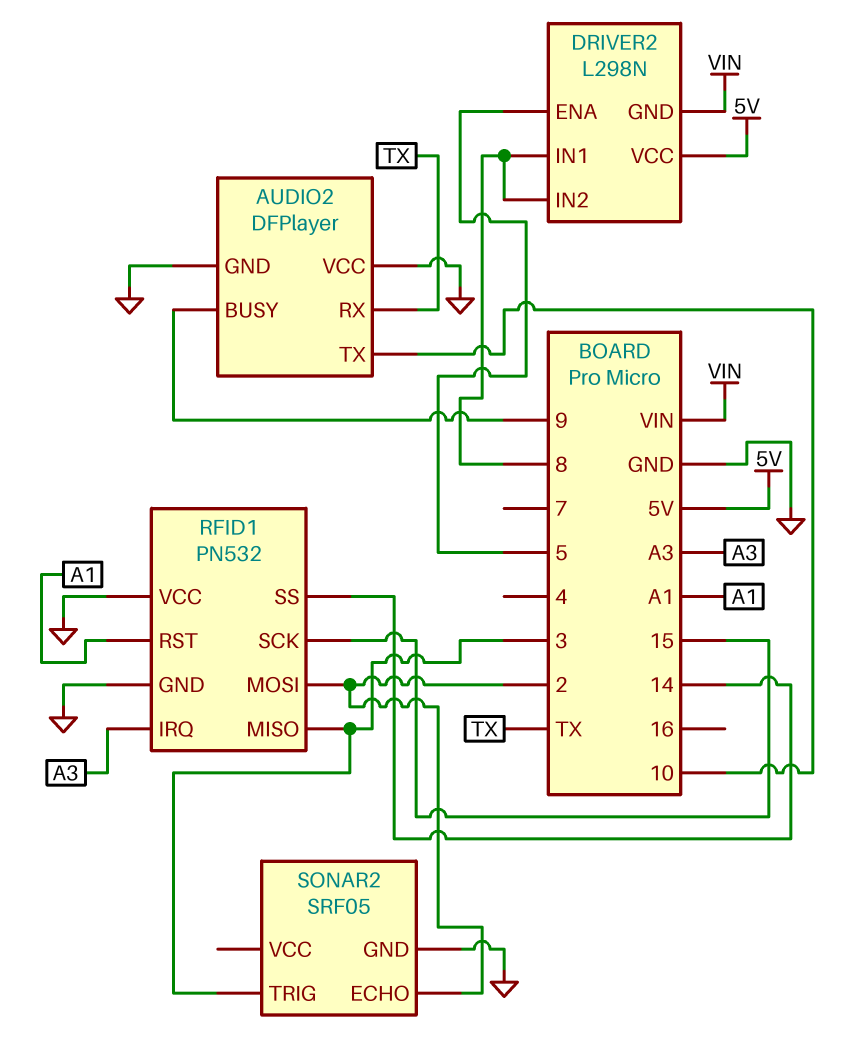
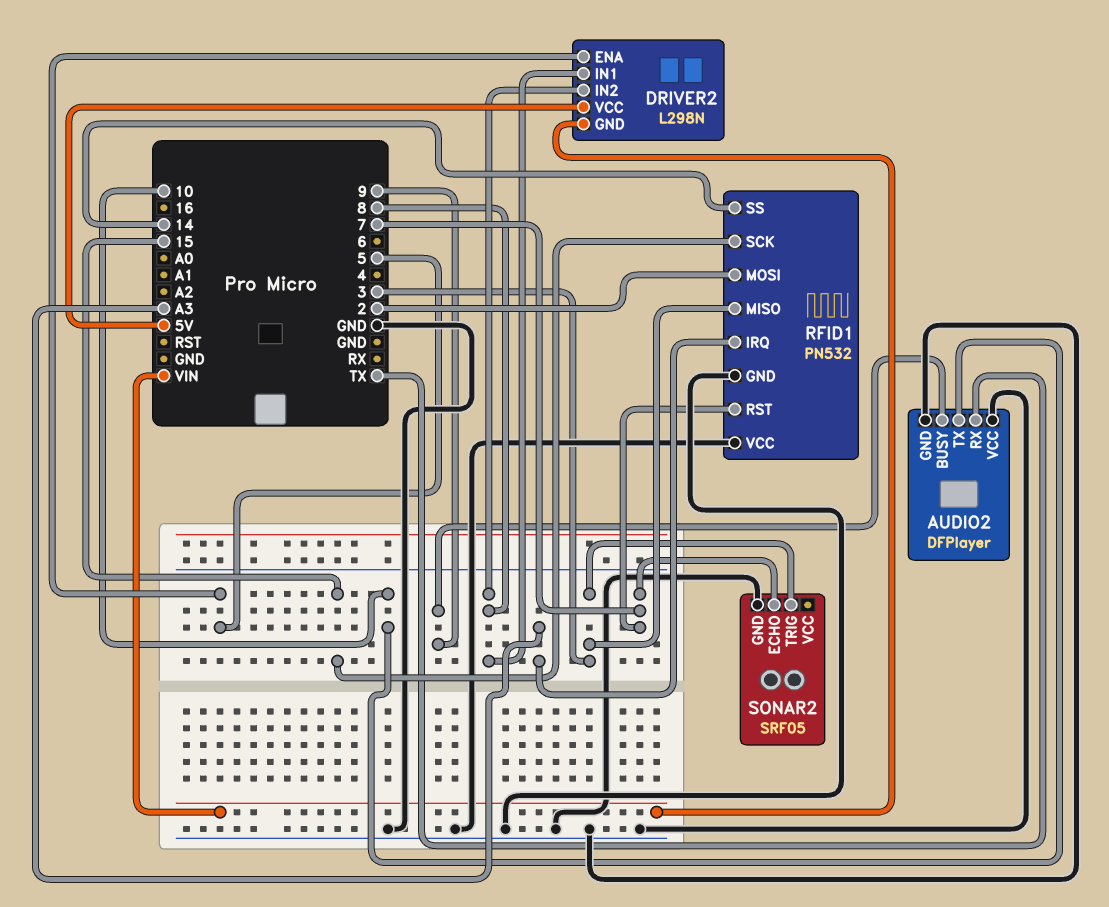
RFID1 pin RST: A1 -> 7
SONAR2 pin ECHO: 2 -> 7

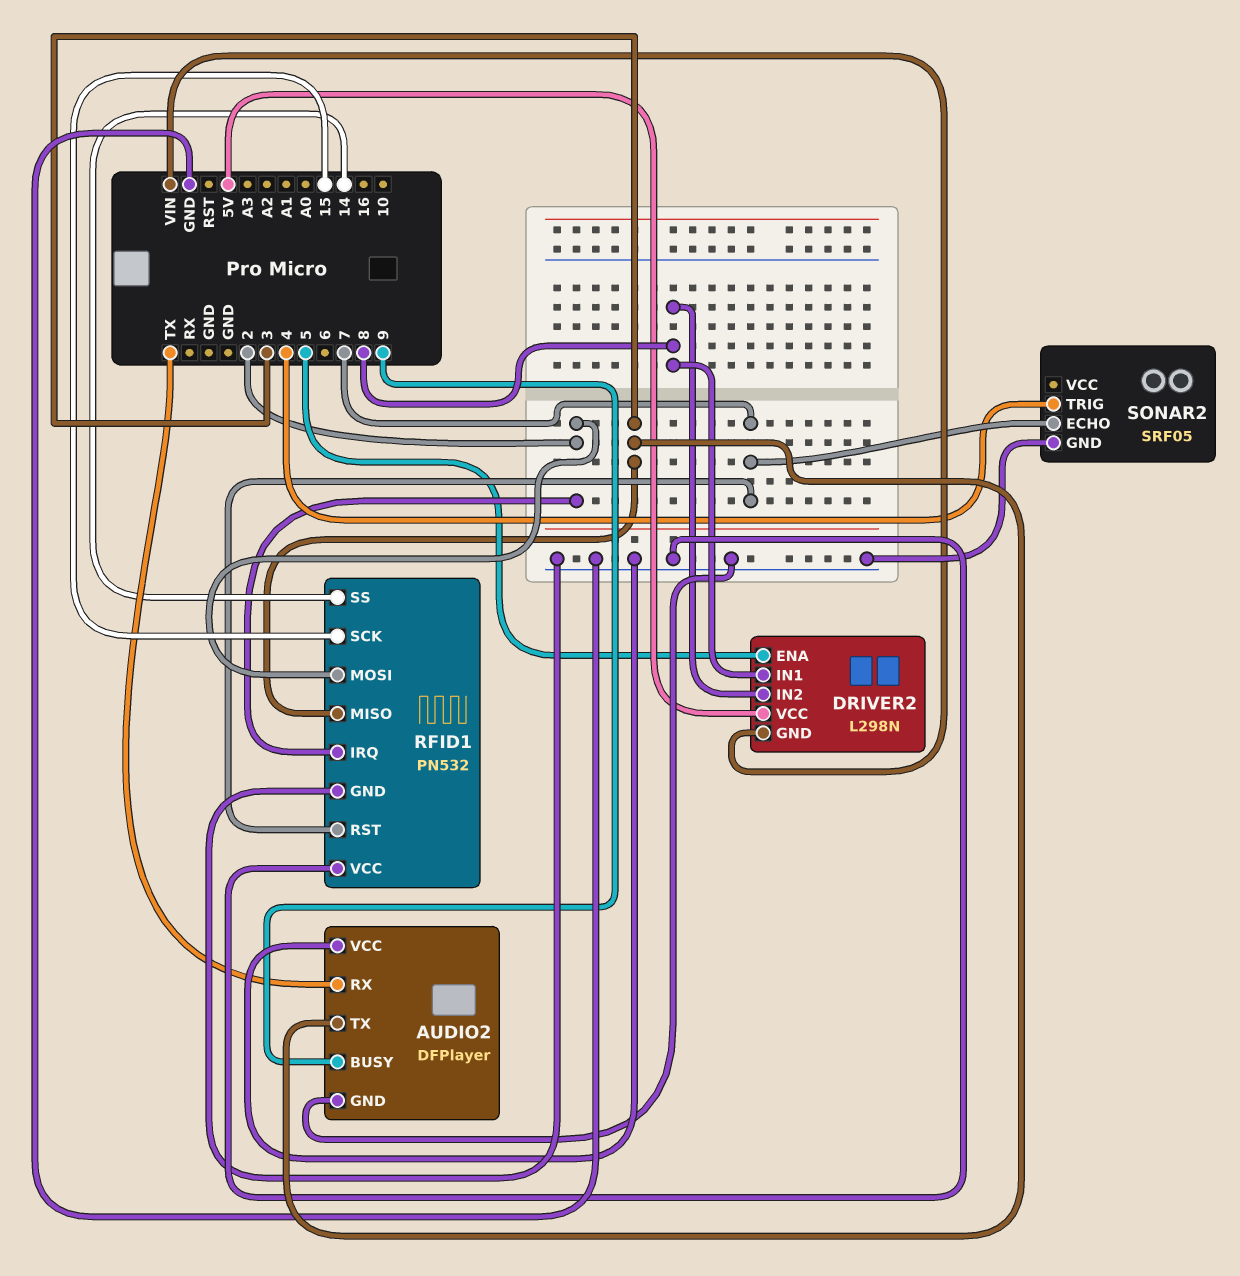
AUDIO2 pin TX: 10 -> 3
RFID1 pin IRQ: A3 -> 2
SONAR2 pin TRIG: 3 -> 4

